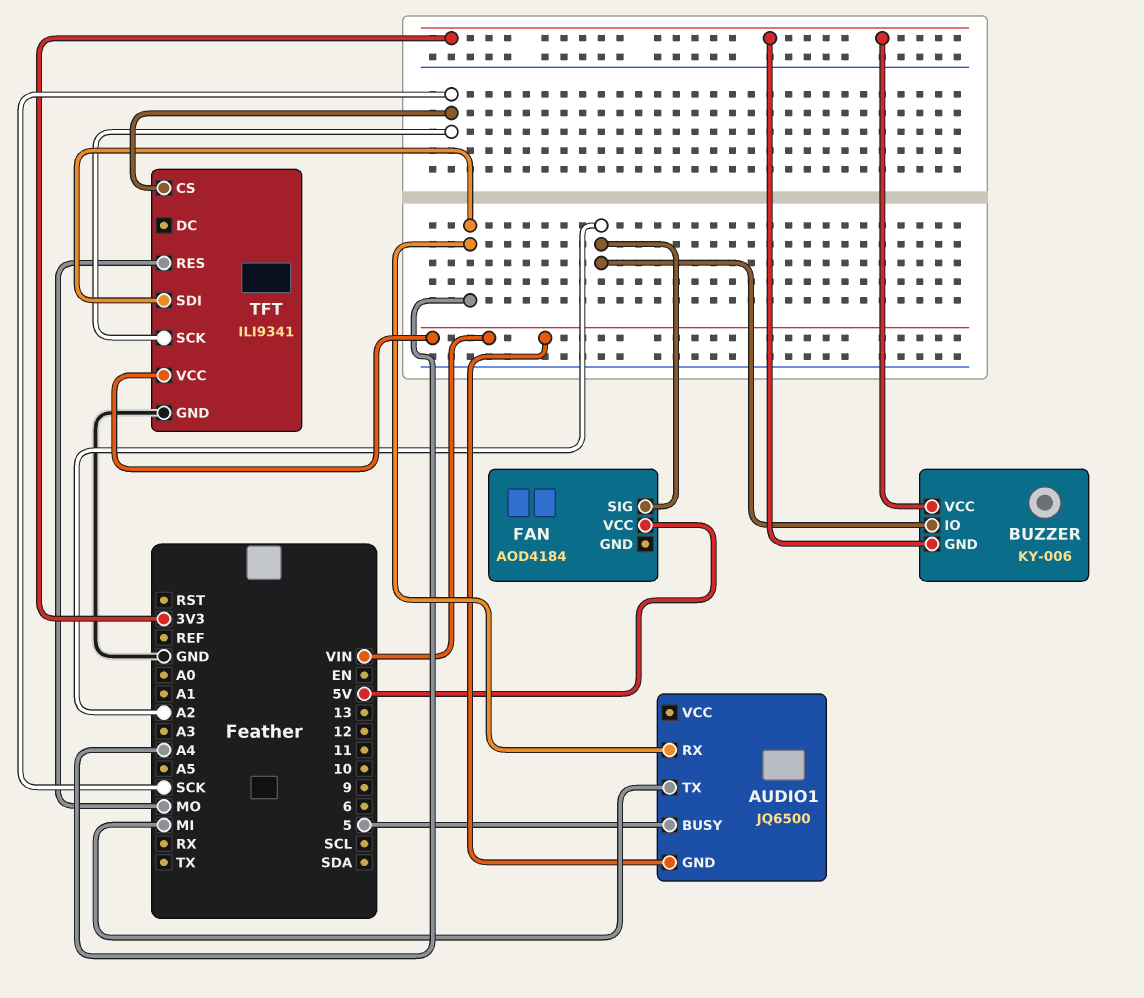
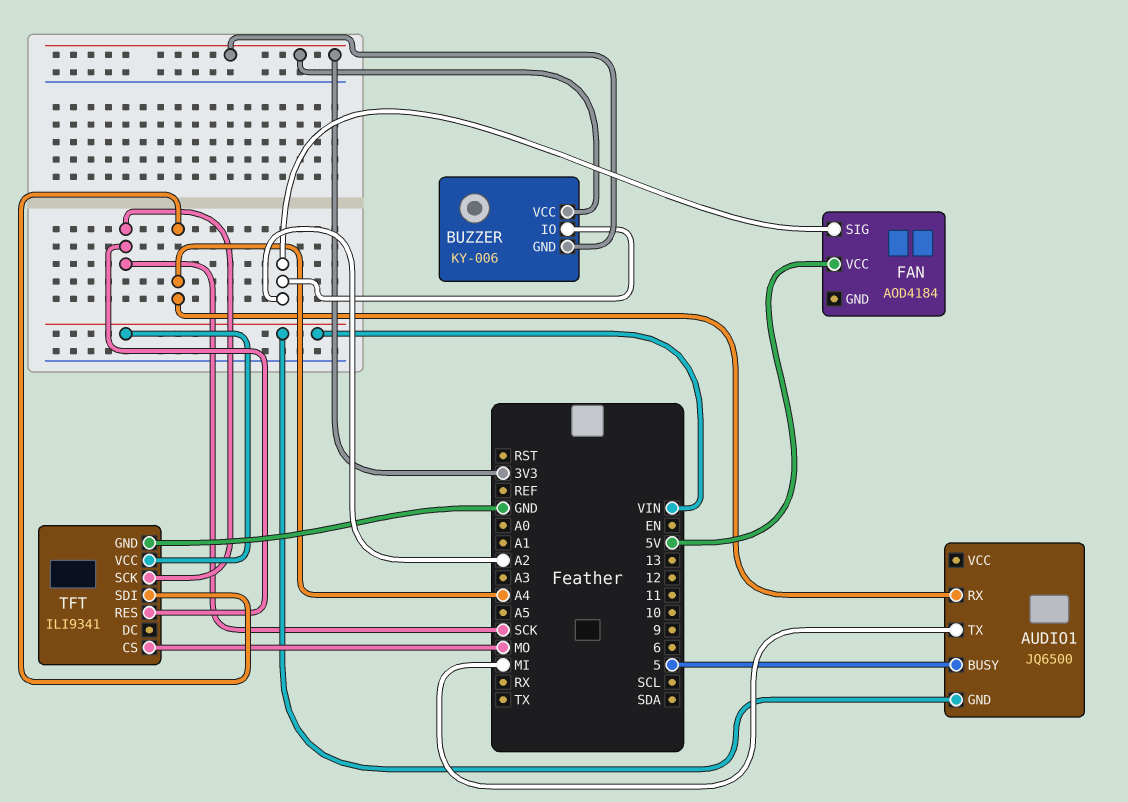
TFT pin CS: SCK -> MO
TFT pin RES: MO -> SCK

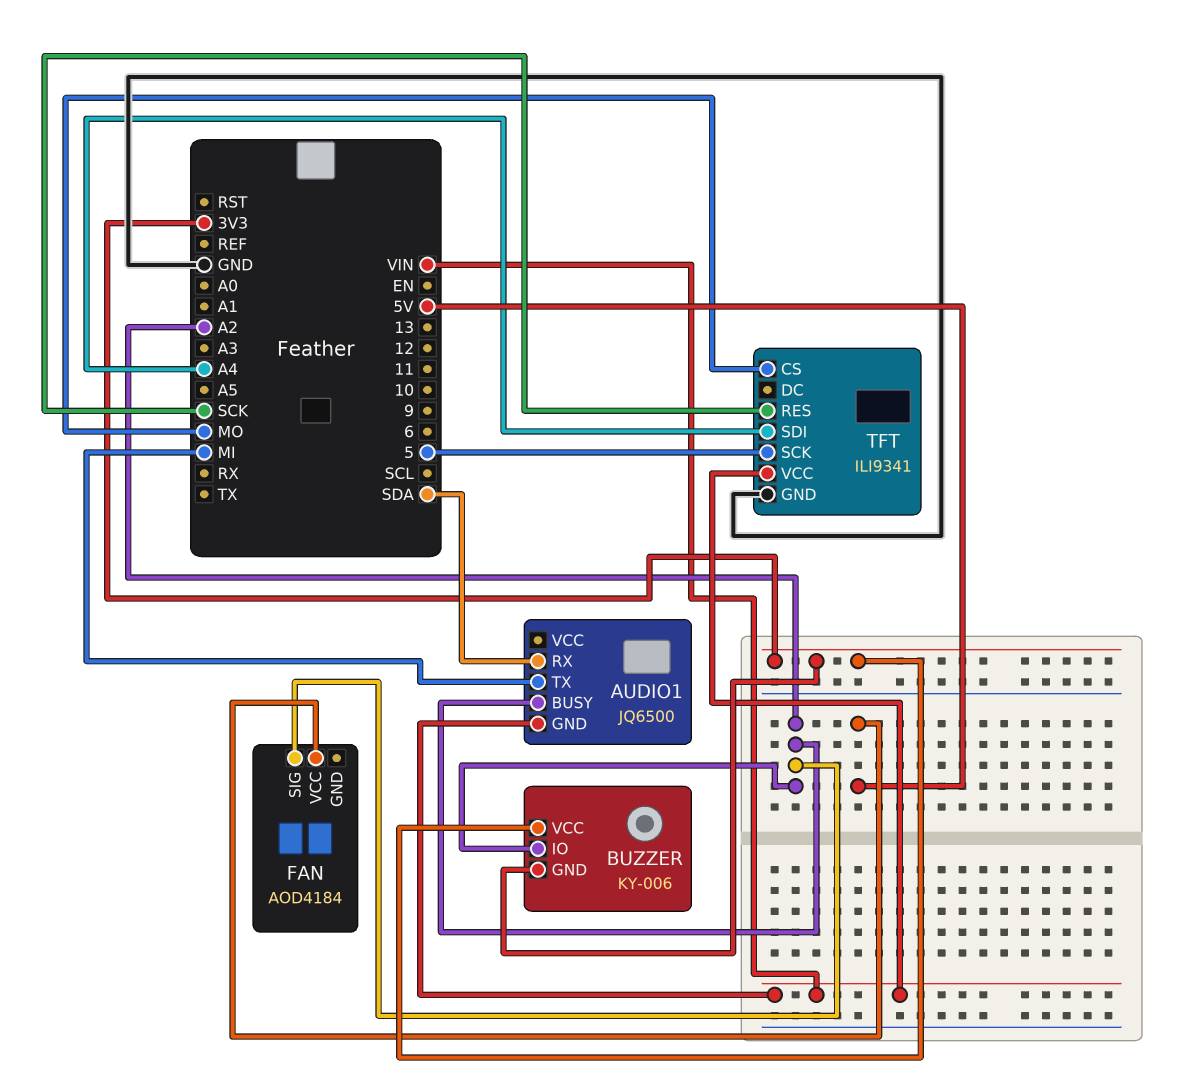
AUDIO1 pin BUSY: 5 -> A2
AUDIO1 pin RX: A4 -> SDA
TFT pin SCK: SCK -> 5

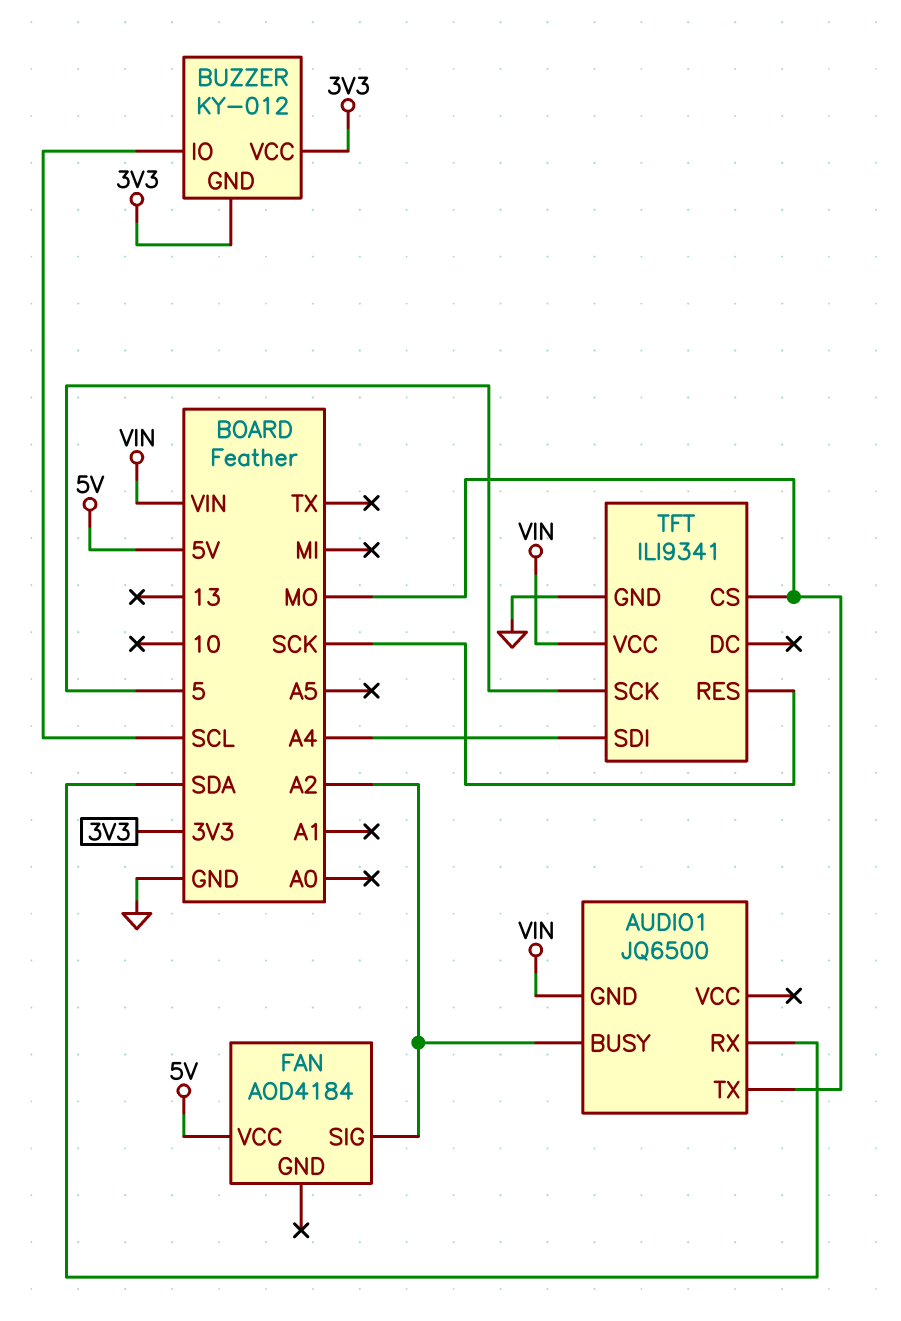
AUDIO1 pin TX: MI -> MO
BUZZER: KY-006 -> KY-012
BUZZER pin IO: A2 -> SCL

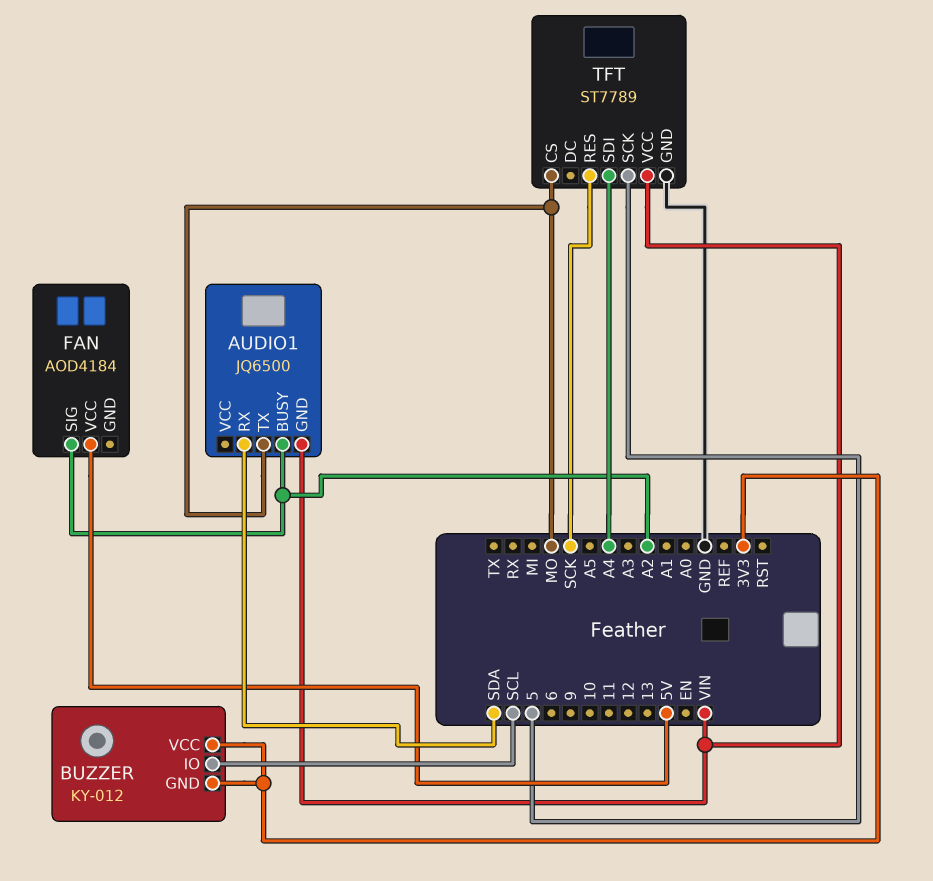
TFT: ILI9341 -> ST7789

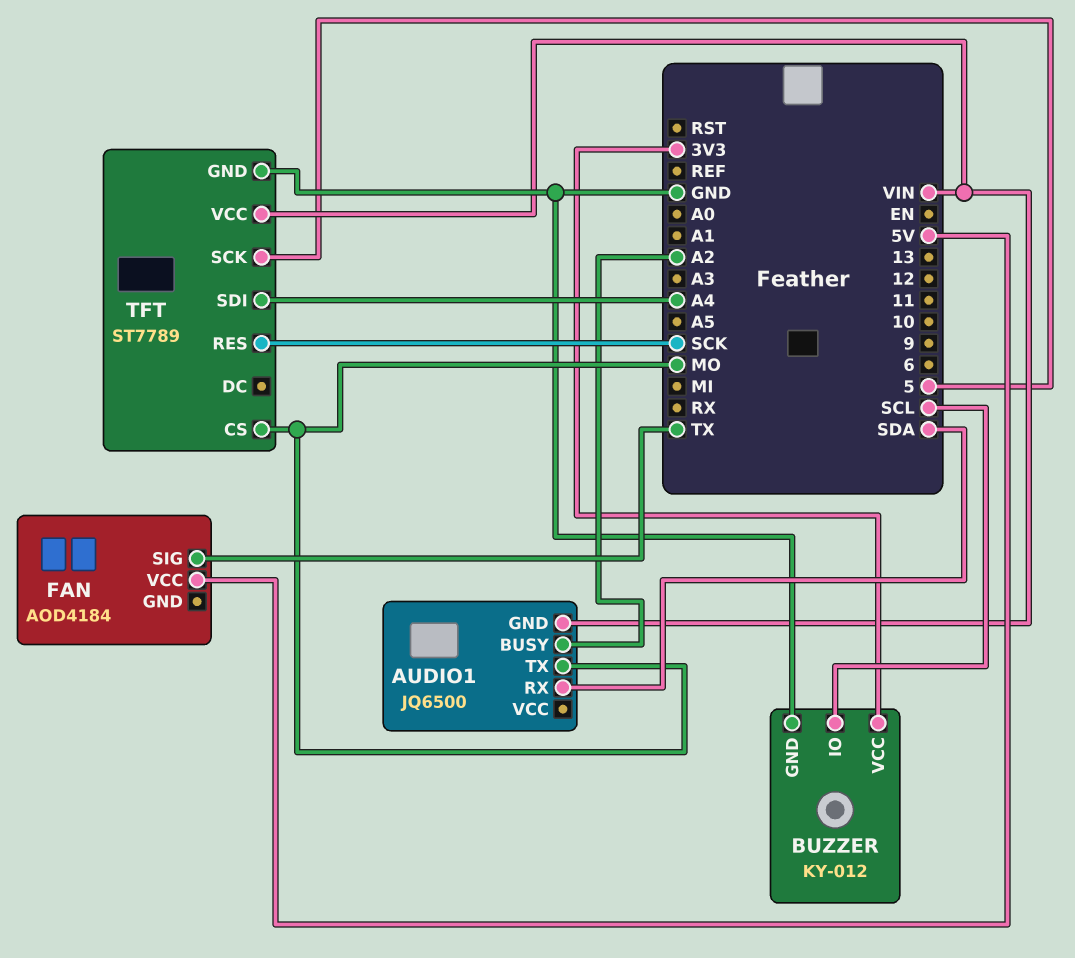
BUZZER pin GND: 3V3 -> GND
FAN pin SIG: A2 -> TX

